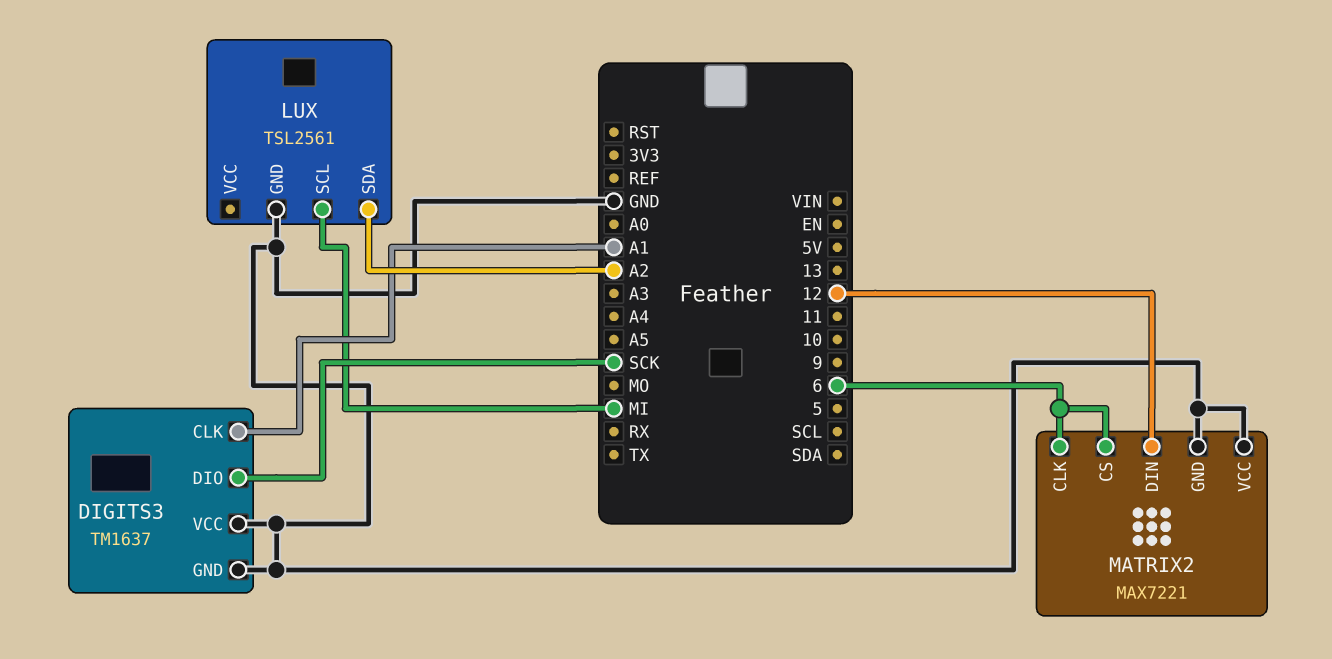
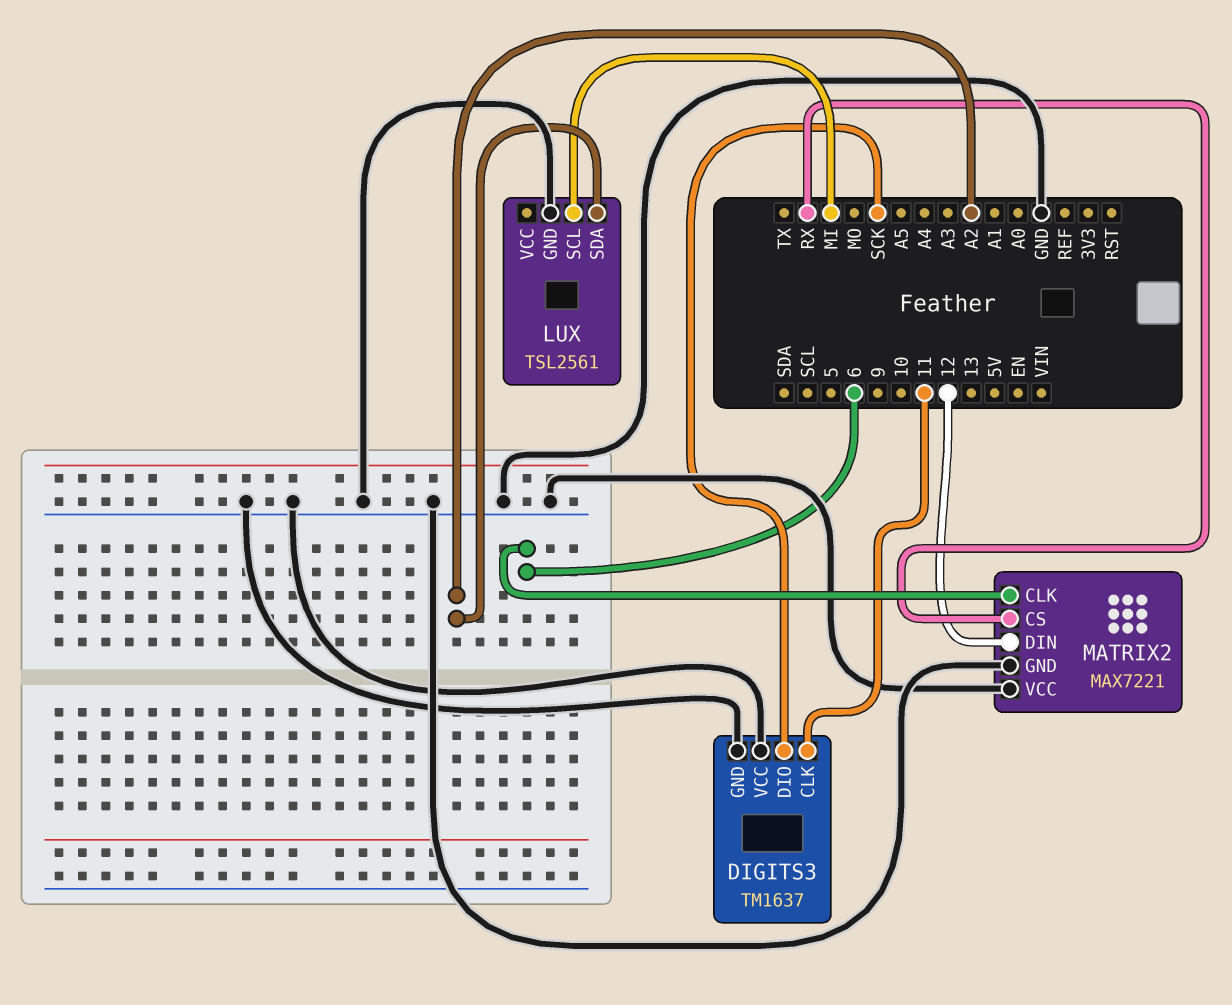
DIGITS3 pin CLK: A1 -> 11
MATRIX2 pin CS: 6 -> RX

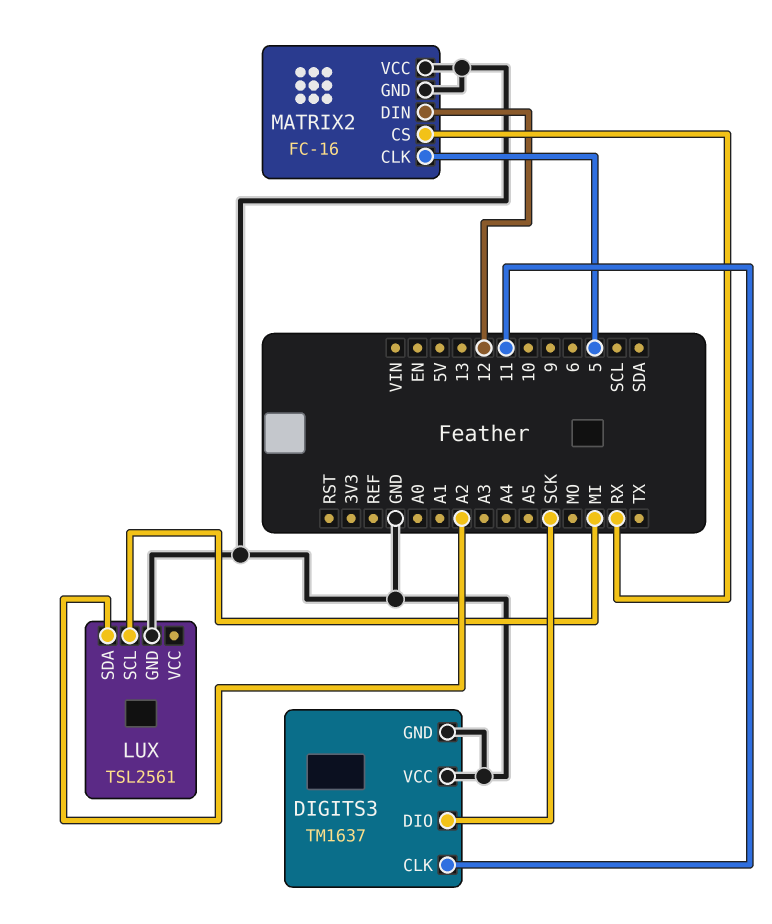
MATRIX2: MAX7221 -> FC-16
MATRIX2 pin CLK: 6 -> 5

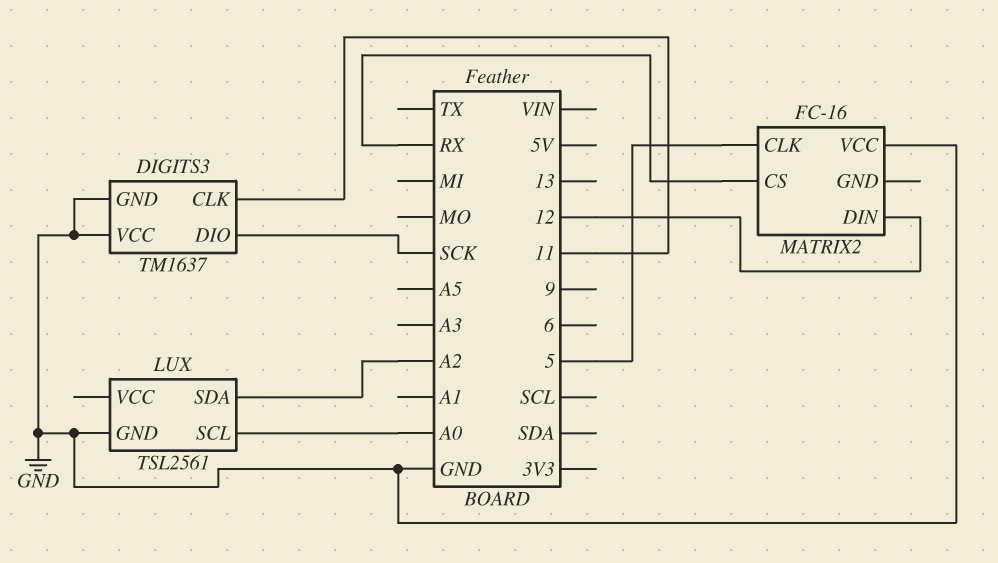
LUX pin SCL: MI -> A0
MATRIX2 pin GND: GND -> none

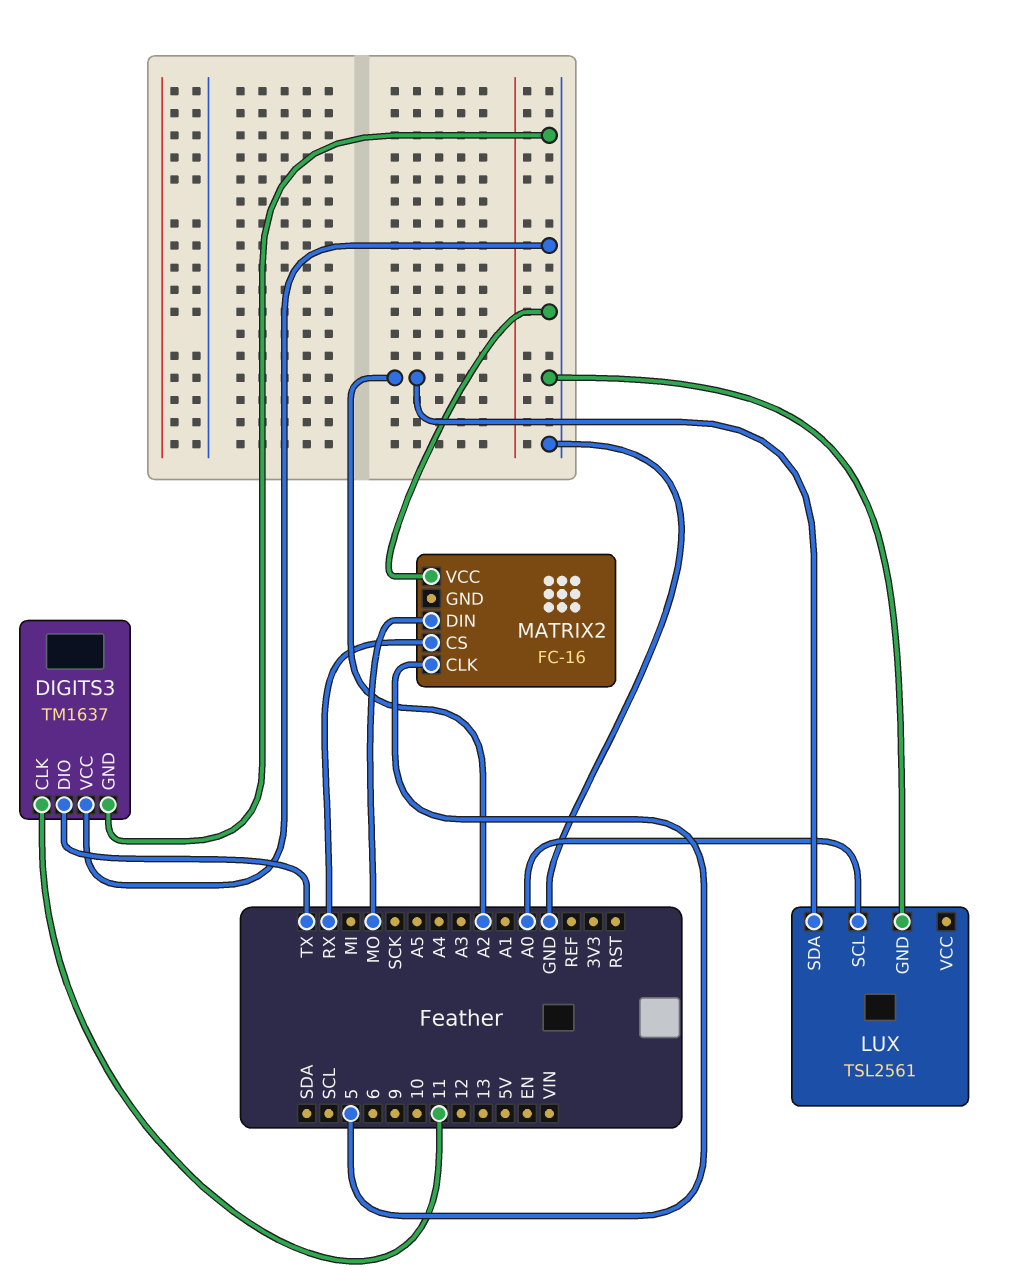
DIGITS3 pin DIO: SCK -> TX
MATRIX2 pin DIN: 12 -> MO

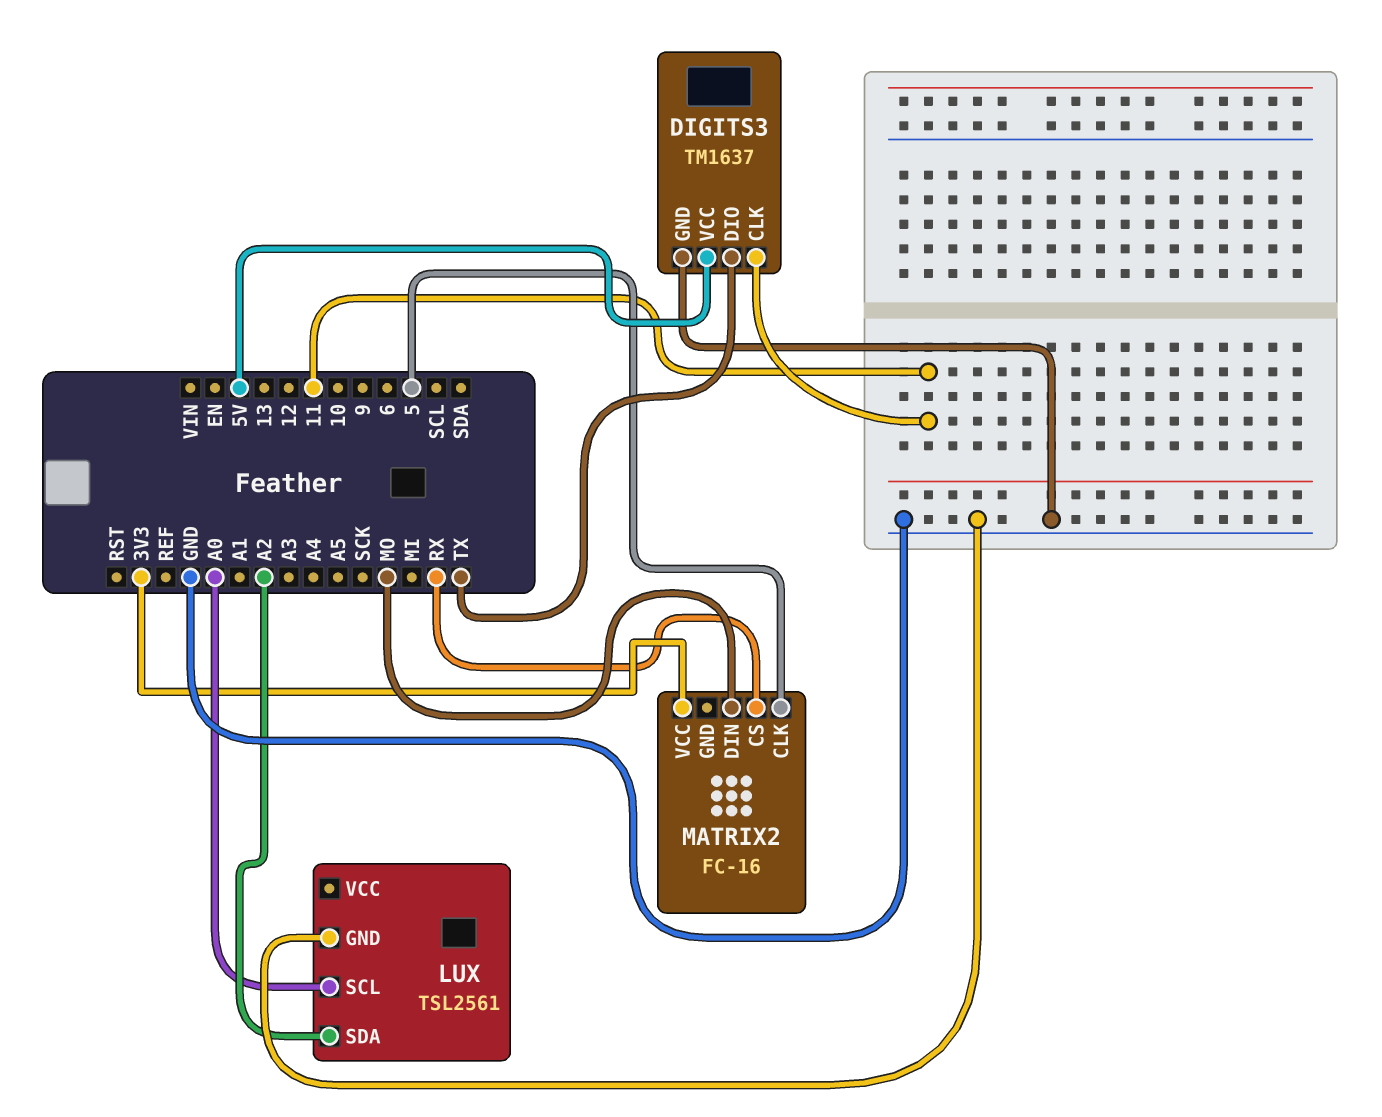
DIGITS3 pin VCC: GND -> 5V
MATRIX2 pin VCC: GND -> 3V3

